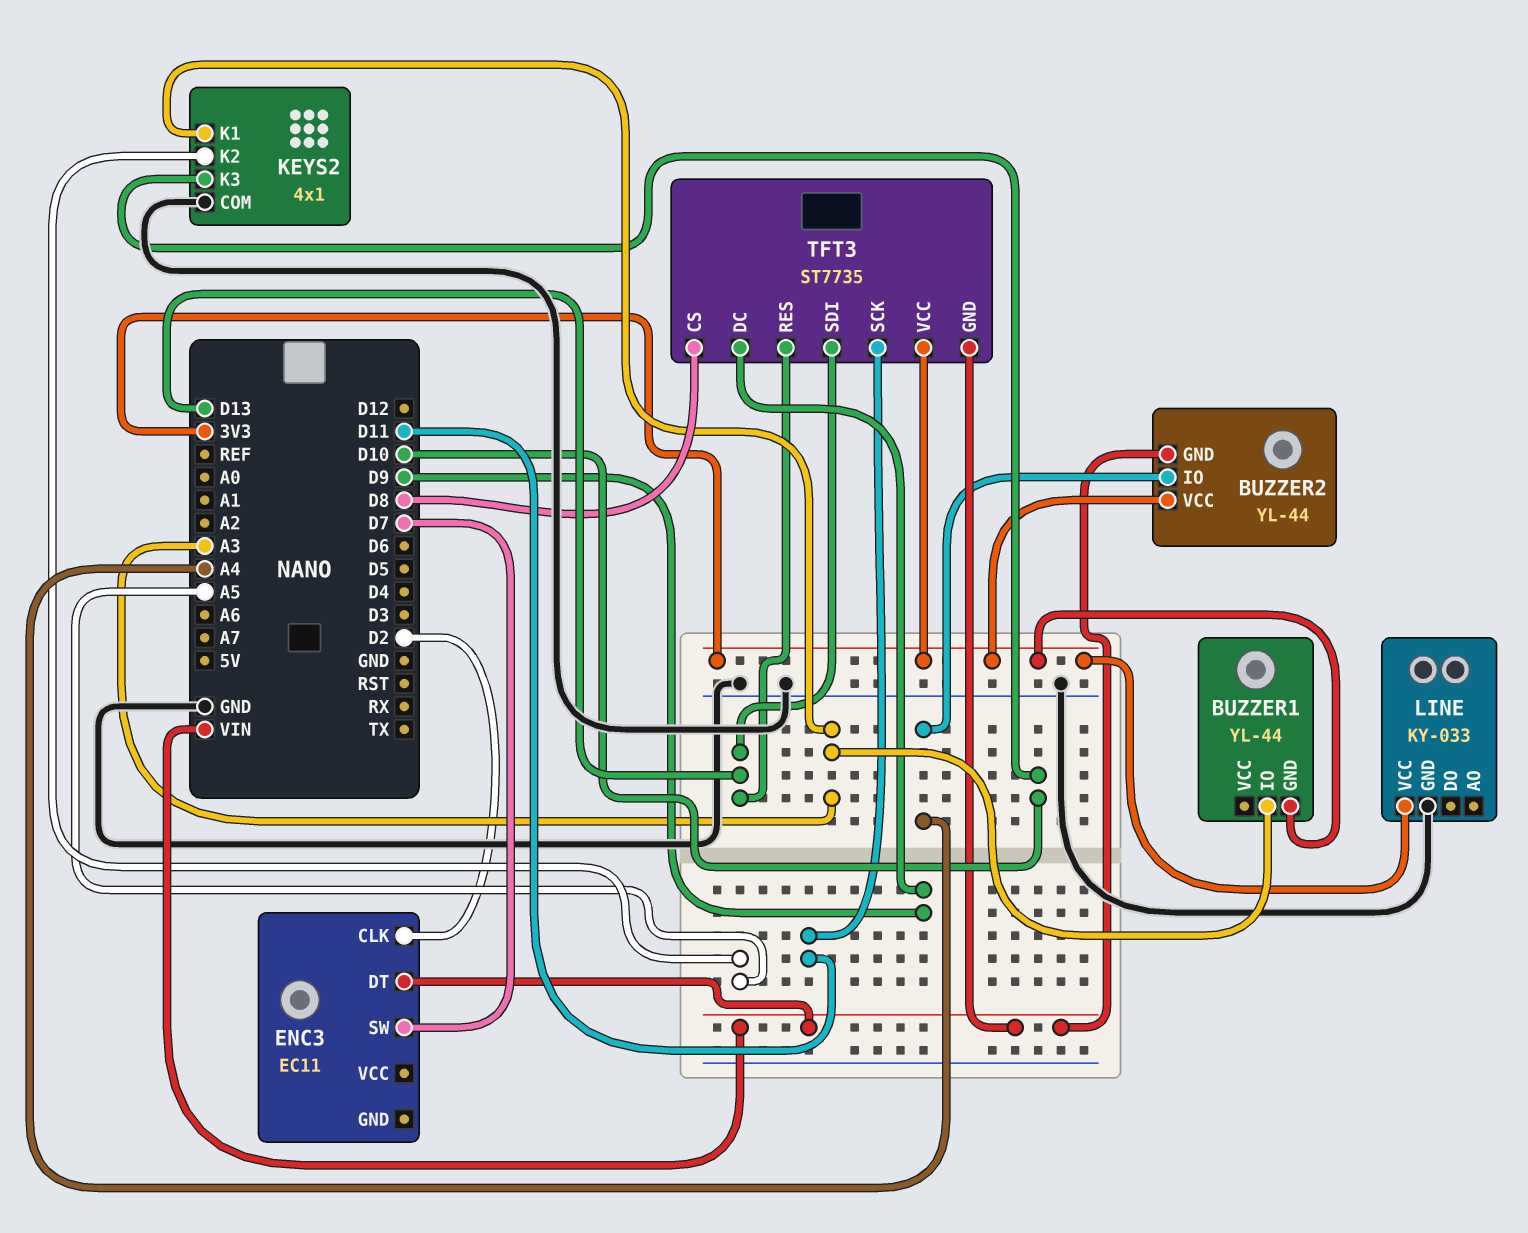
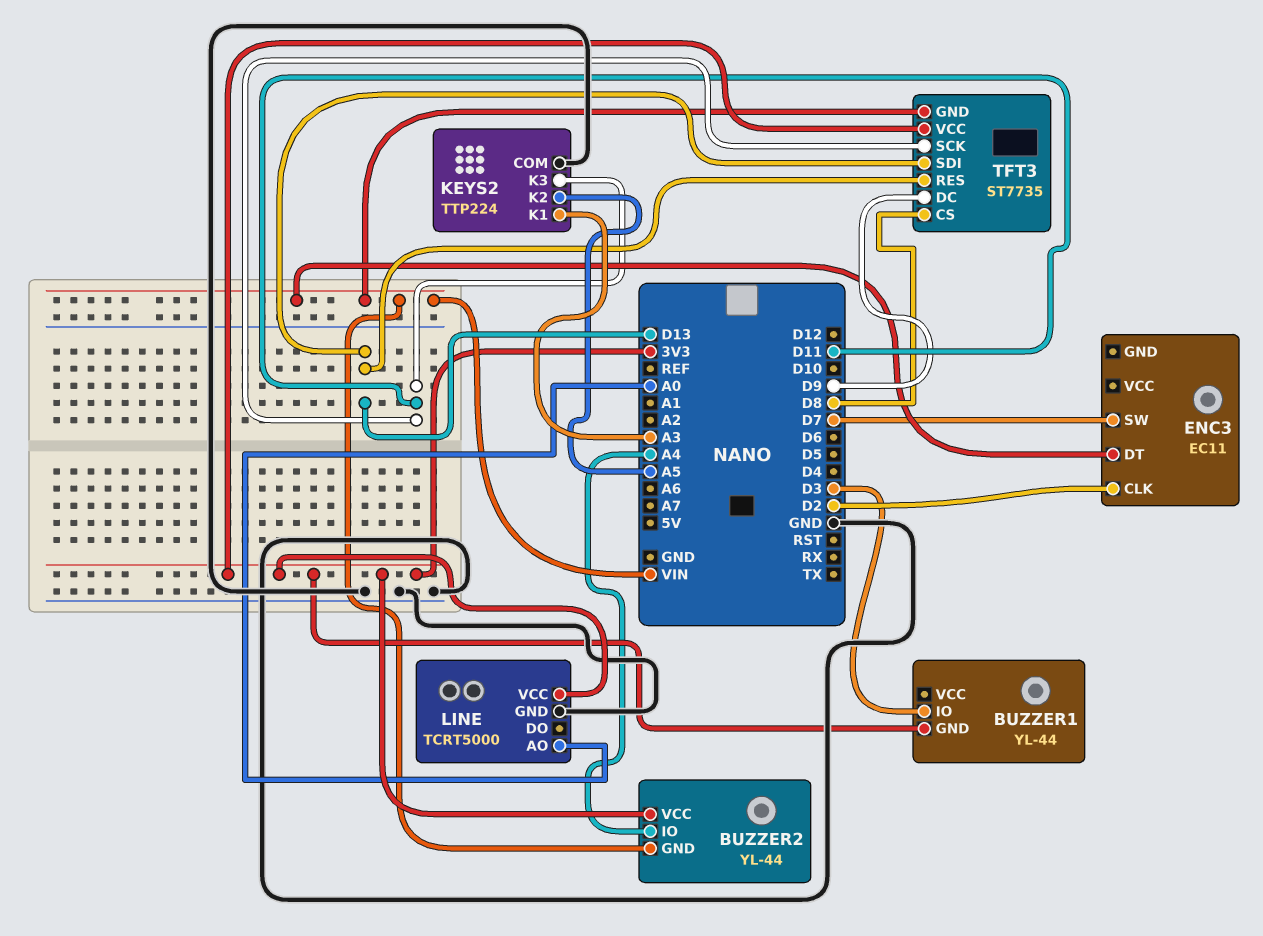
BUZZER1 pin IO: A3 -> D3
KEYS2: 4x1 -> TTP224
KEYS2 pin K3: D10 -> D11
LINE: KY-033 -> TCRT5000
LINE pin AO: none -> A0

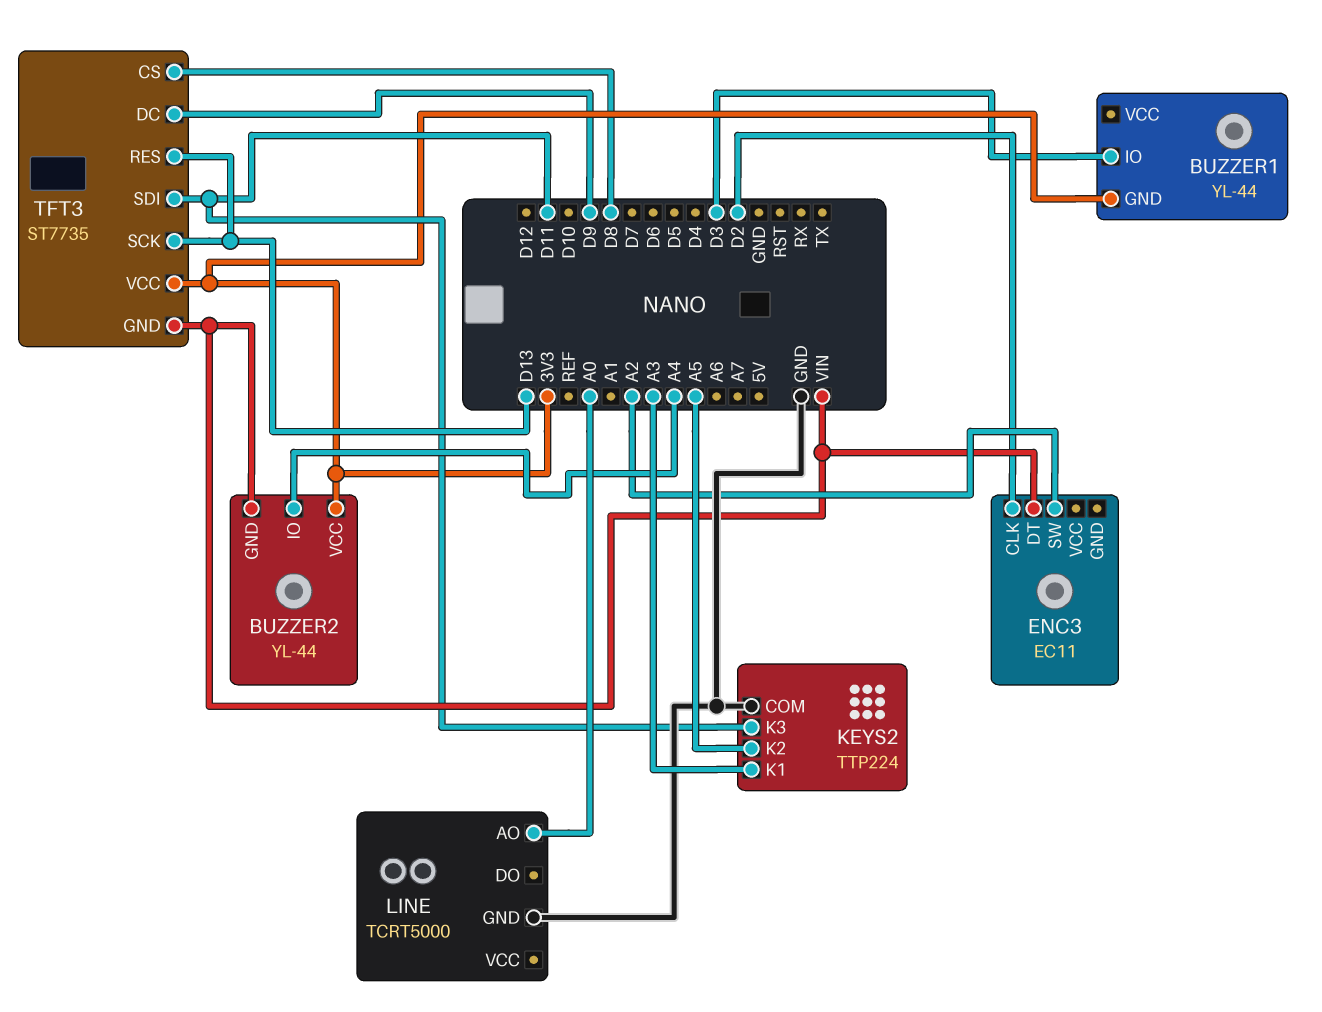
ENC3 pin SW: D7 -> A2
LINE pin VCC: 3V3 -> none
TFT3 pin SCK: D11 -> D13
TFT3 pin SDI: D13 -> D11

